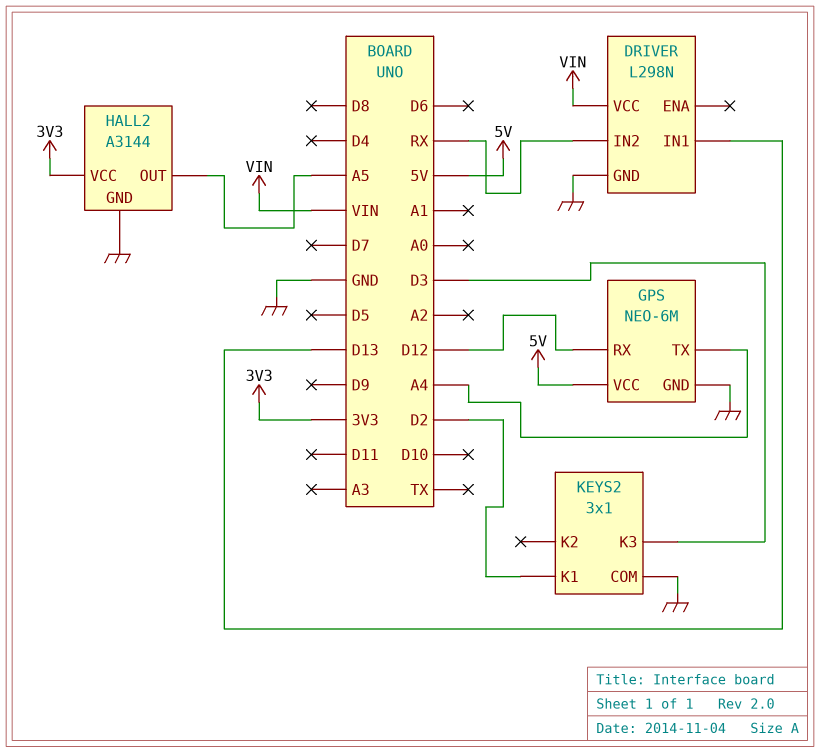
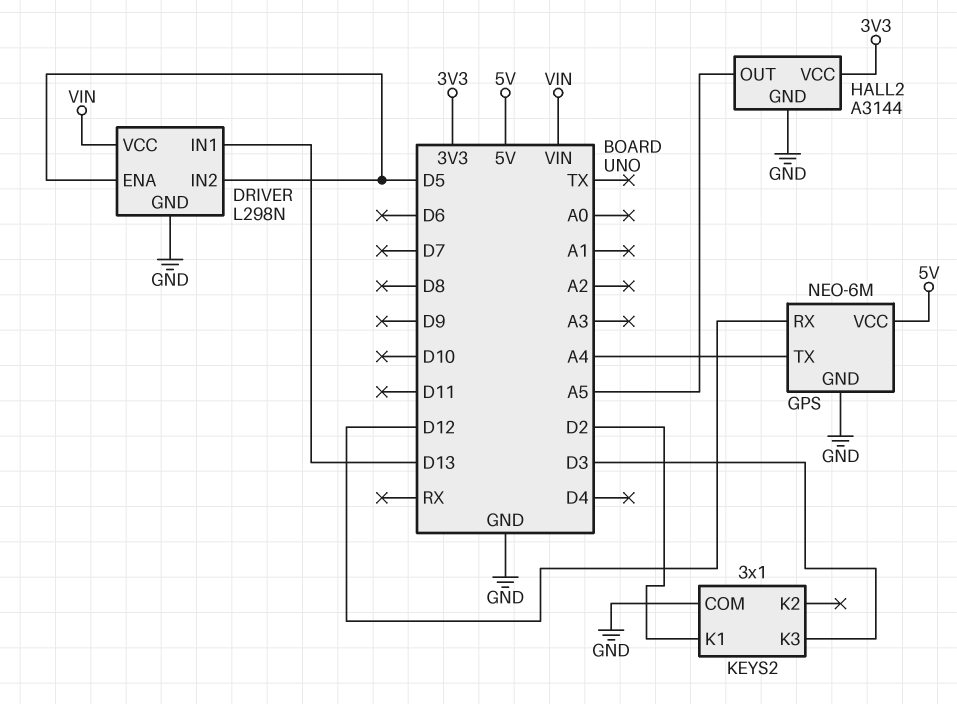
DRIVER pin ENA: none -> D5
DRIVER pin IN2: RX -> D5

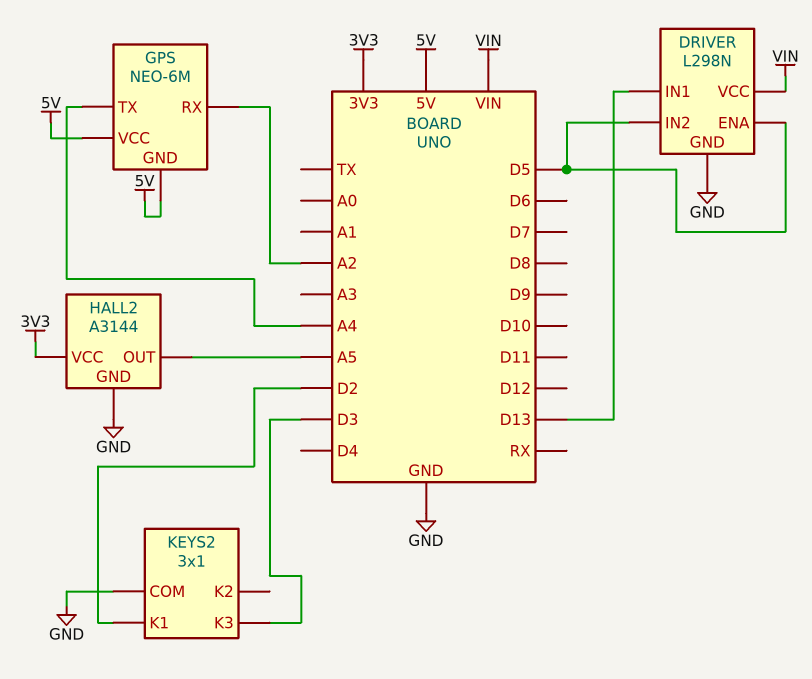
GPS pin GND: GND -> 5V
GPS pin RX: D12 -> A2

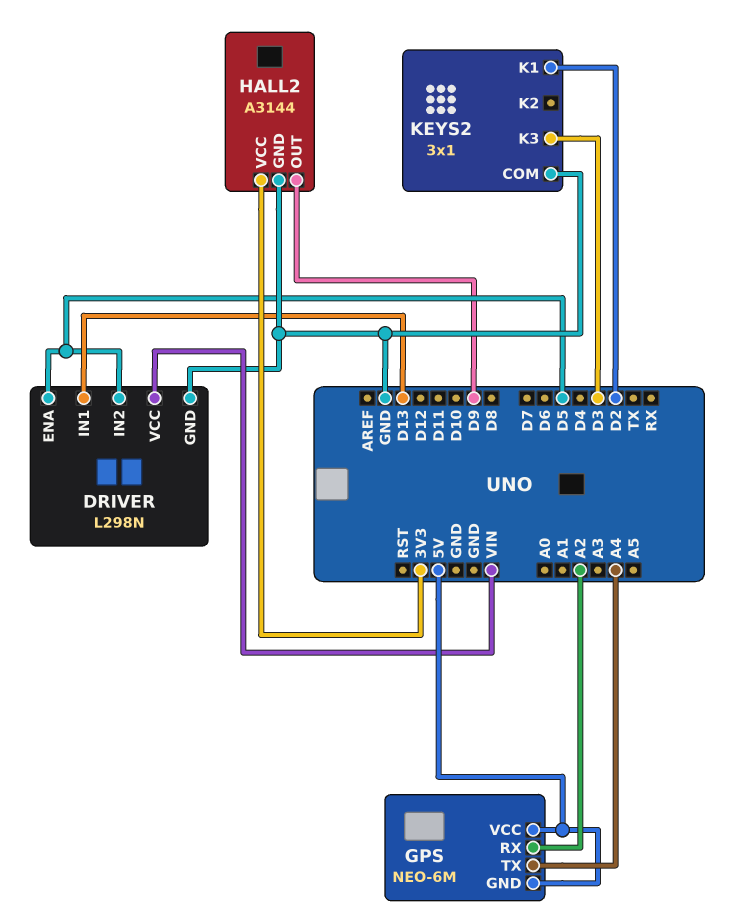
HALL2 pin OUT: A5 -> D9

